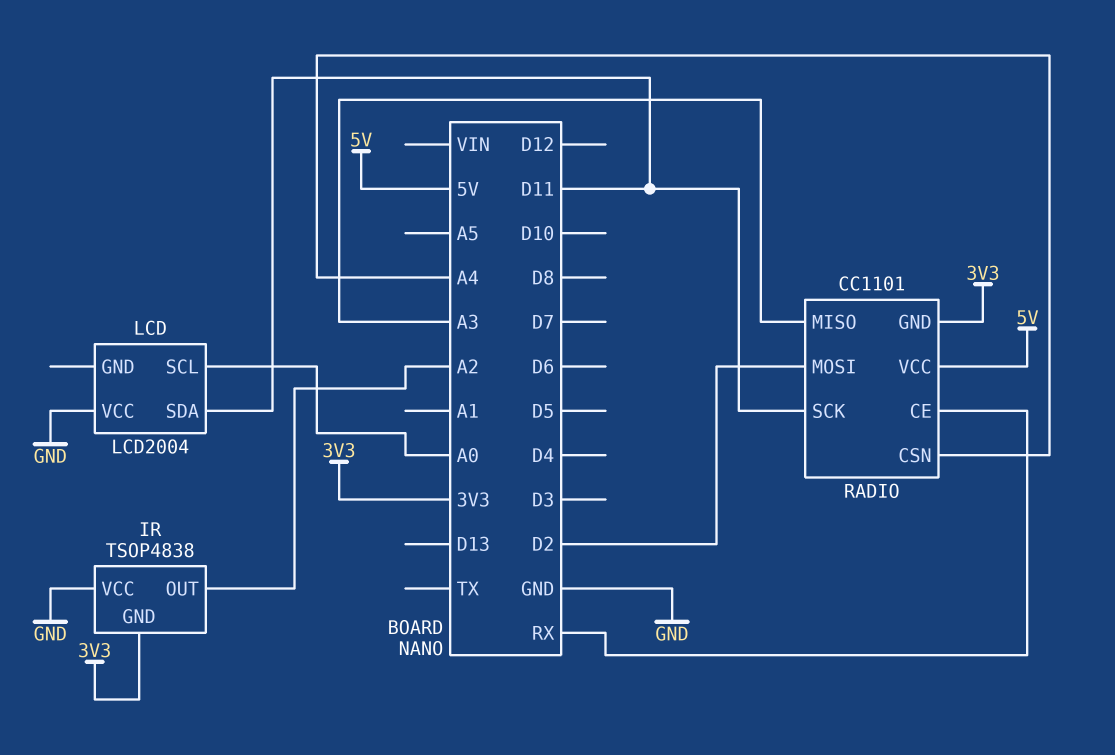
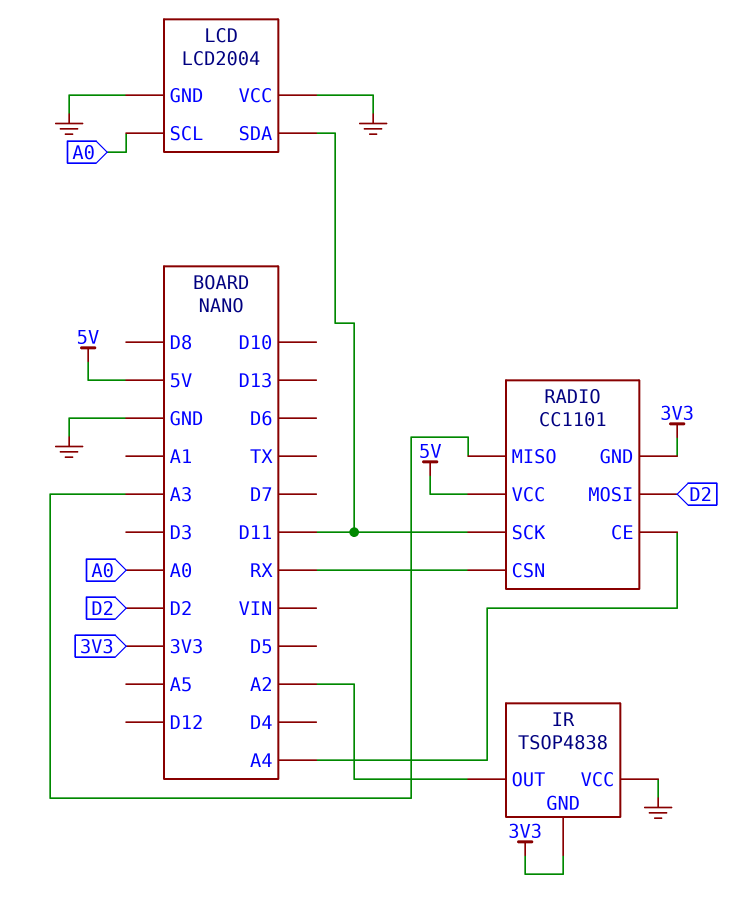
LCD pin GND: none -> GND
RADIO pin CE: RX -> A4
RADIO pin CSN: A4 -> RX

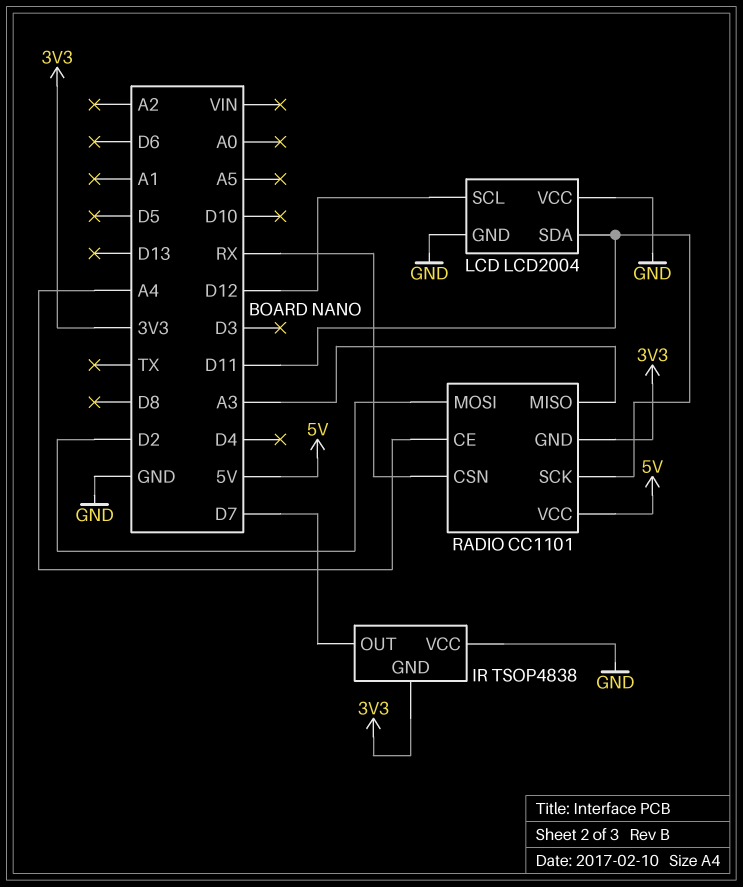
IR pin OUT: A2 -> D7
LCD pin SCL: A0 -> D12

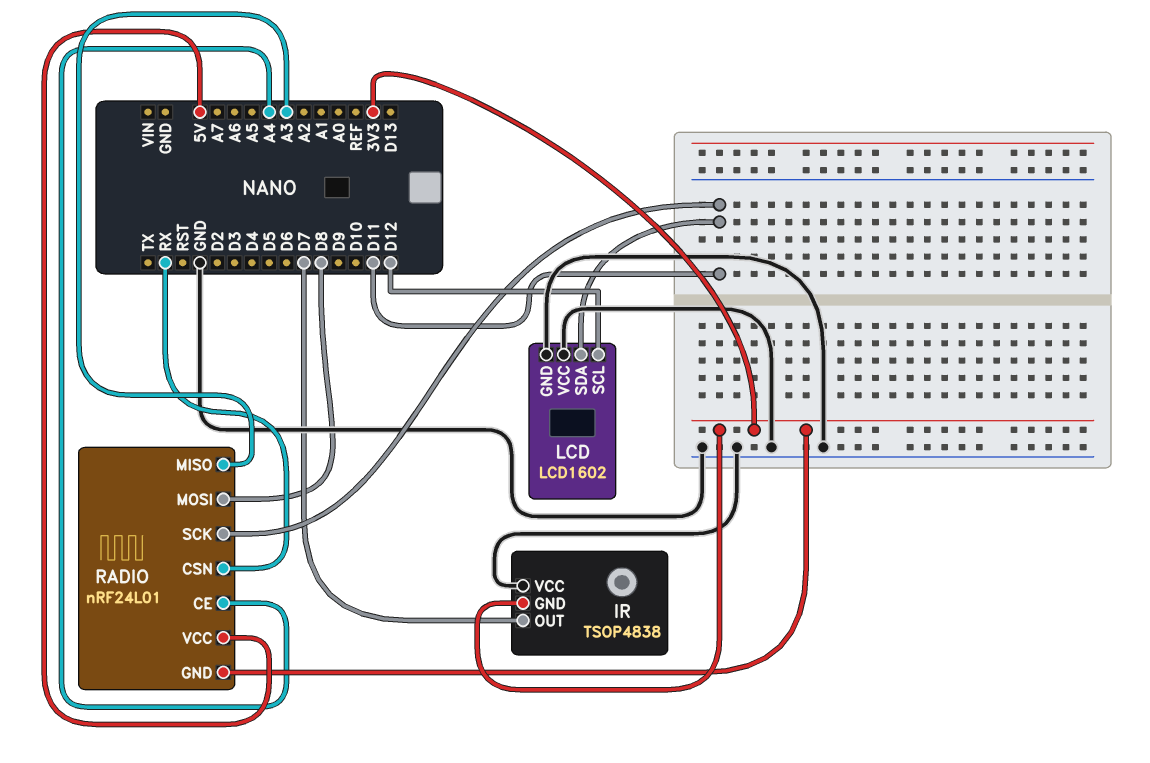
LCD: LCD2004 -> LCD1602
RADIO: CC1101 -> nRF24L01
RADIO pin MOSI: D2 -> D8

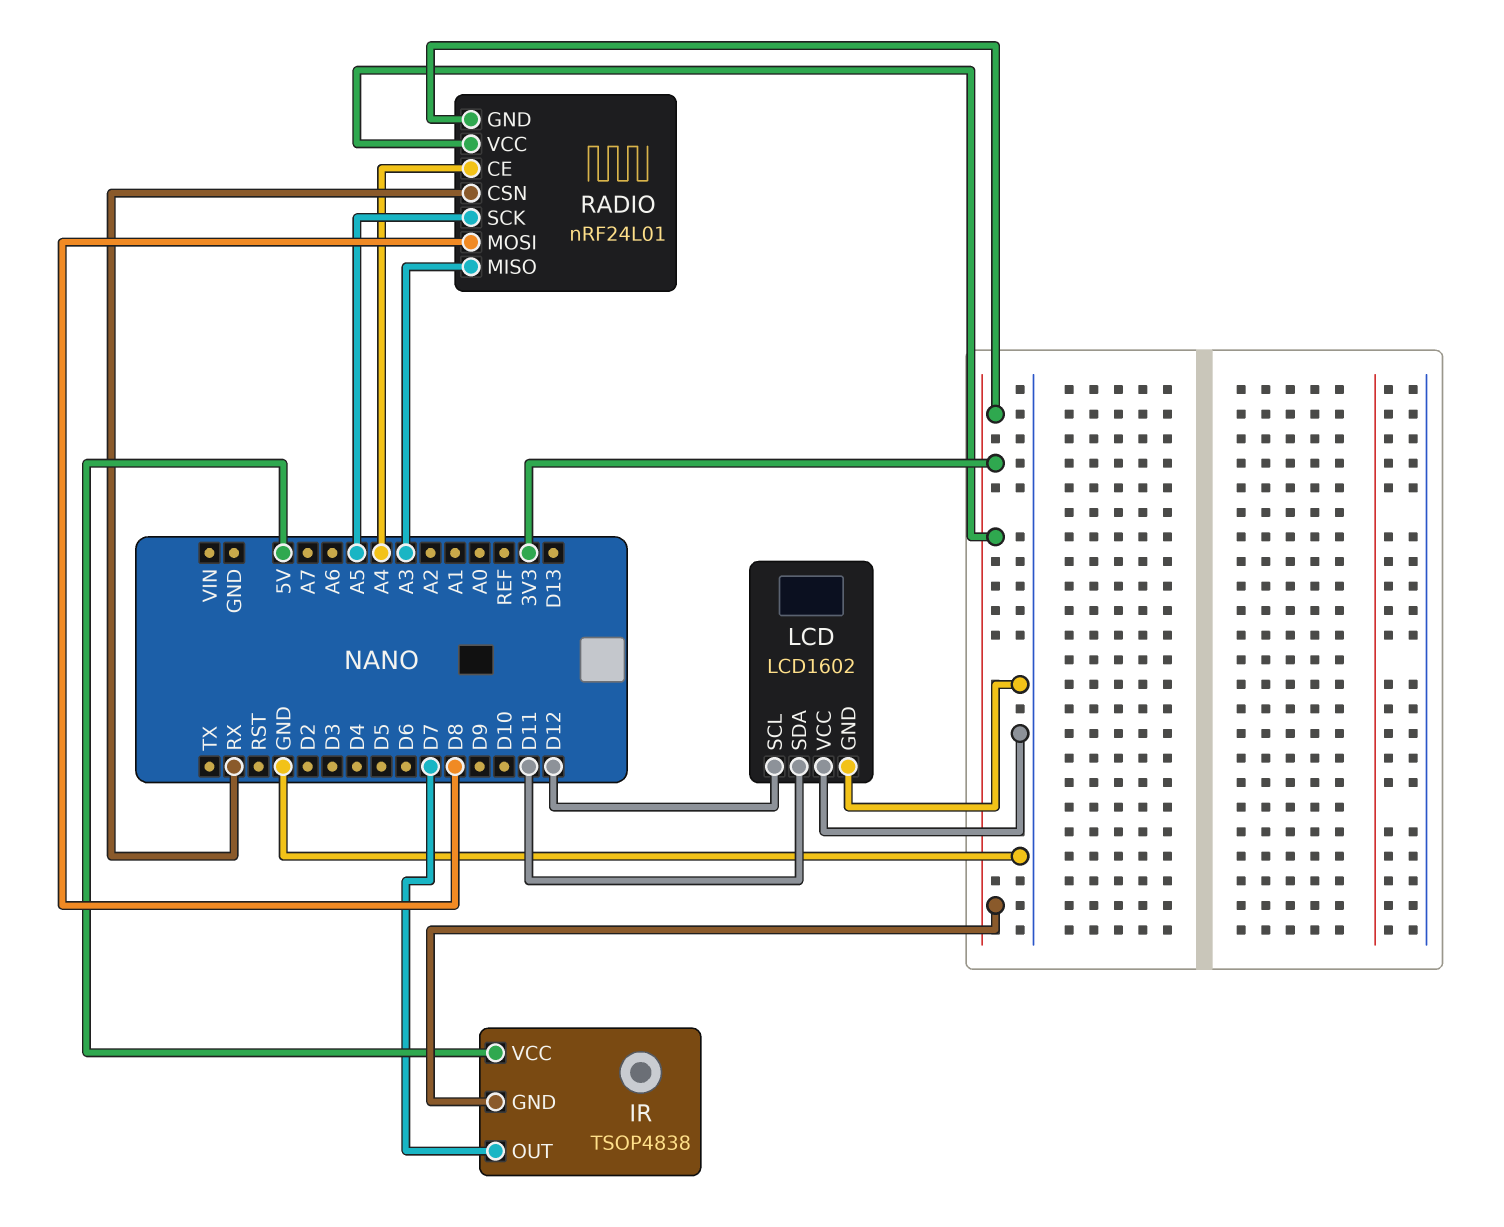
IR pin VCC: GND -> 5V
RADIO pin SCK: D11 -> A5
RADIO pin VCC: 5V -> 3V3

